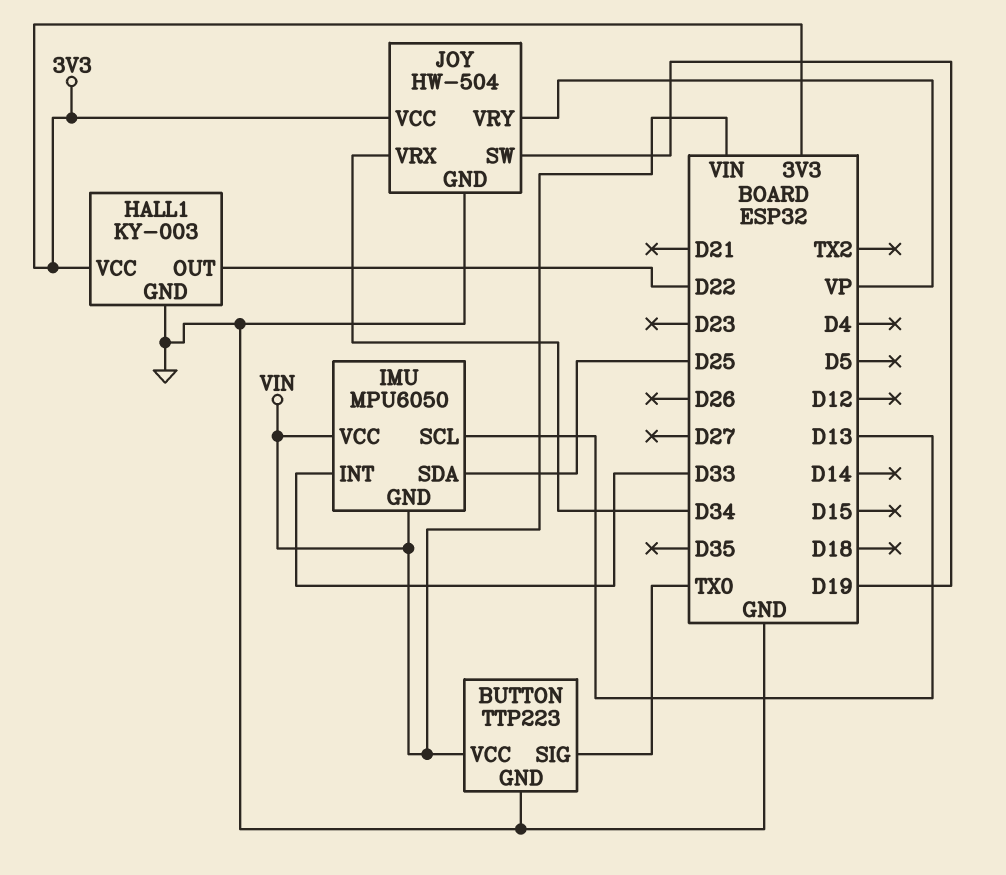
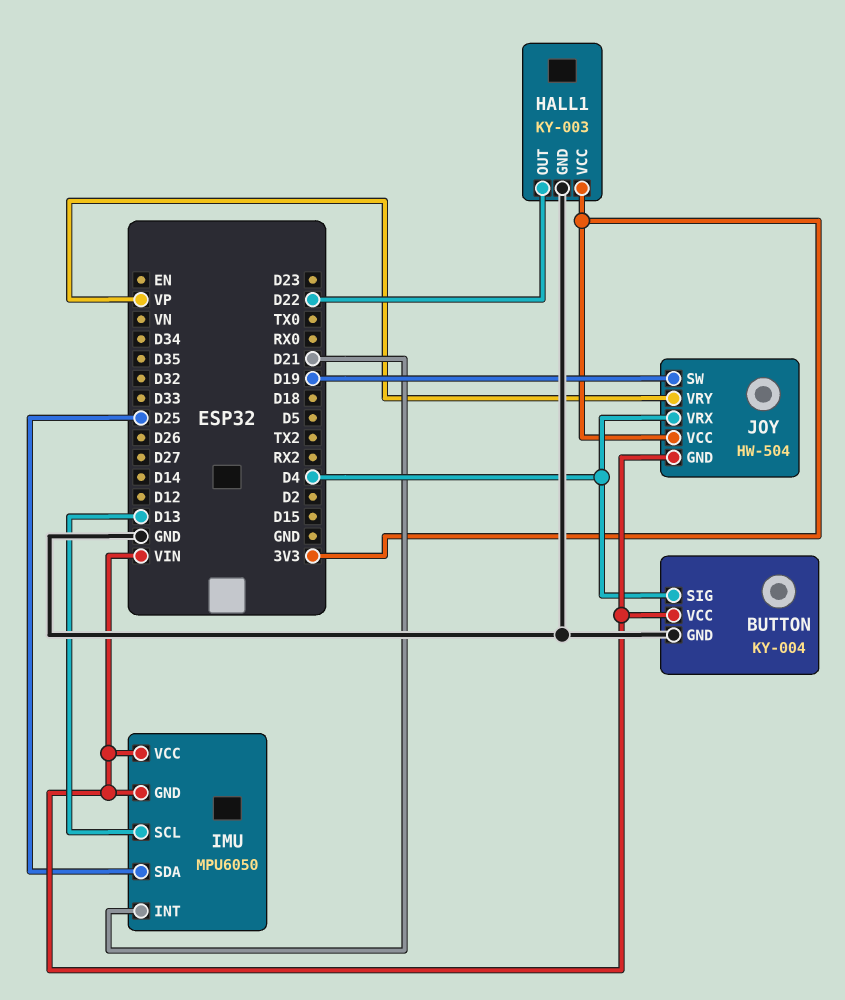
BUTTON: TTP223 -> KY-004
BUTTON pin SIG: TX0 -> D4
IMU pin INT: D33 -> D21
JOY pin GND: GND -> VIN
JOY pin VRX: D34 -> D4

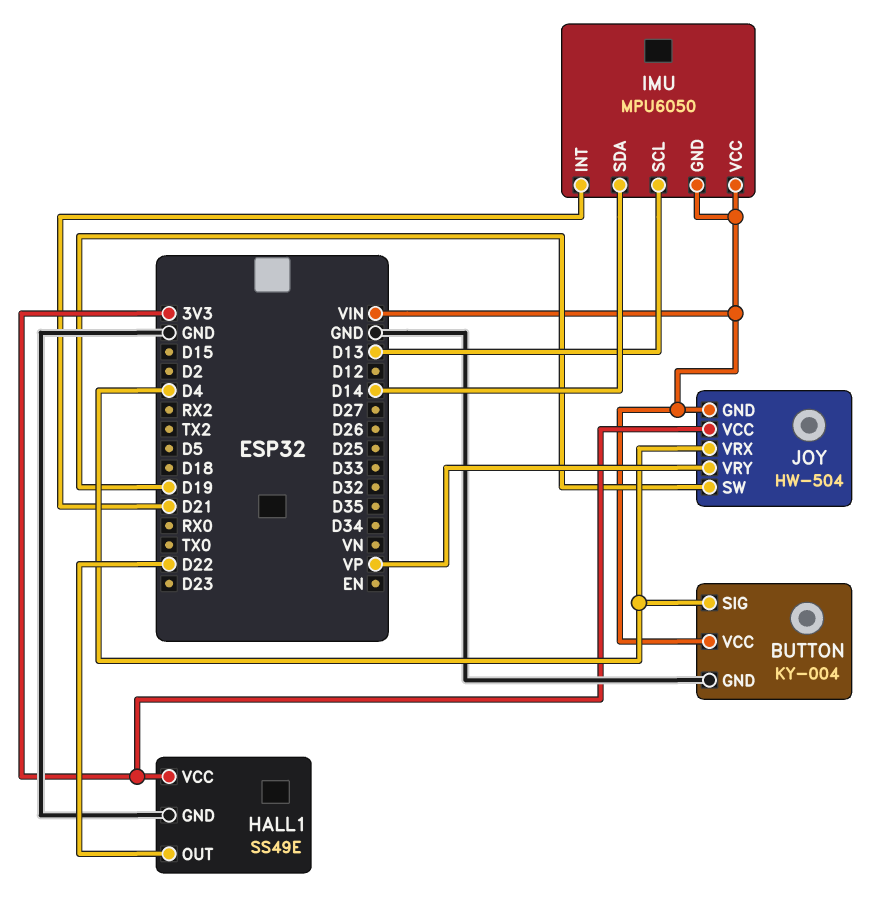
HALL1: KY-003 -> SS49E
IMU pin SDA: D25 -> D14

